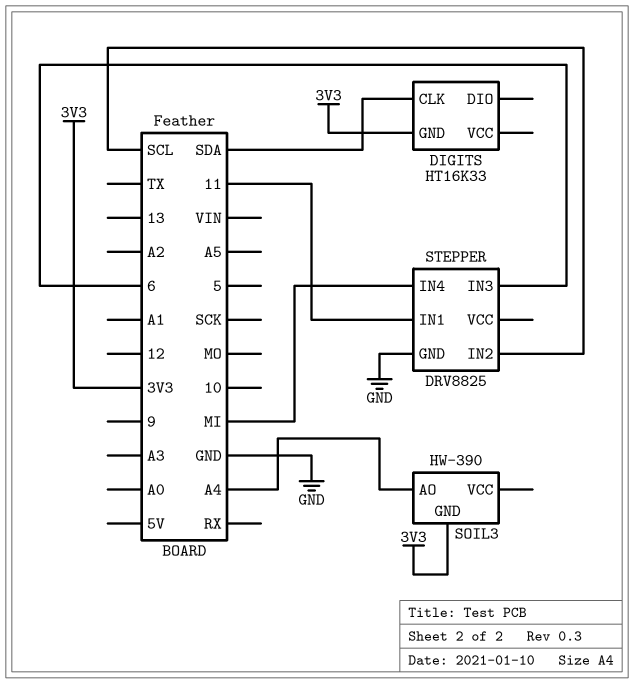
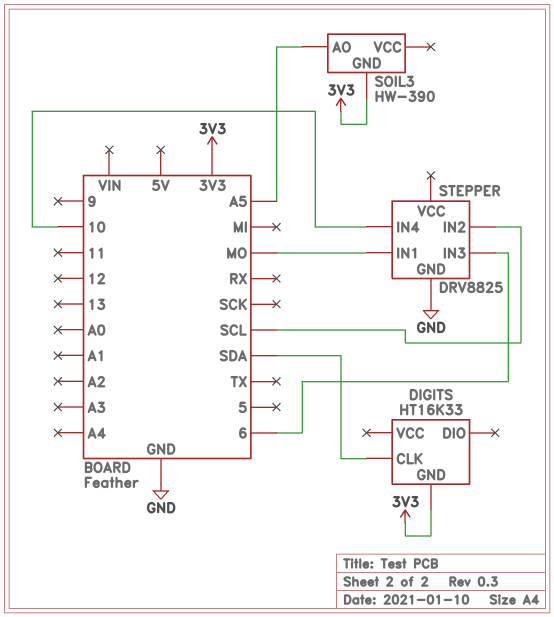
SOIL3 pin AO: A4 -> A5
STEPPER pin IN1: 11 -> MO
STEPPER pin IN4: MI -> 10

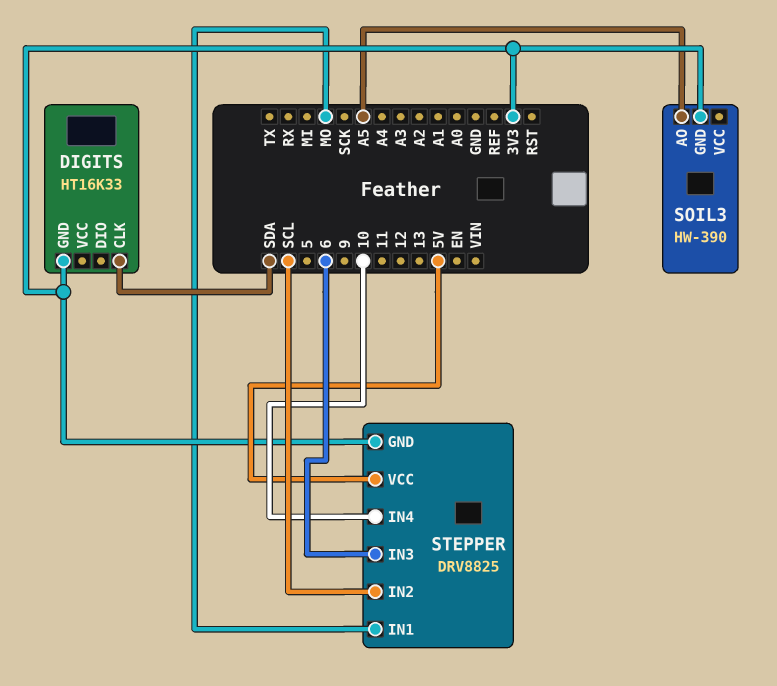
STEPPER pin GND: GND -> 3V3
STEPPER pin VCC: none -> 5V

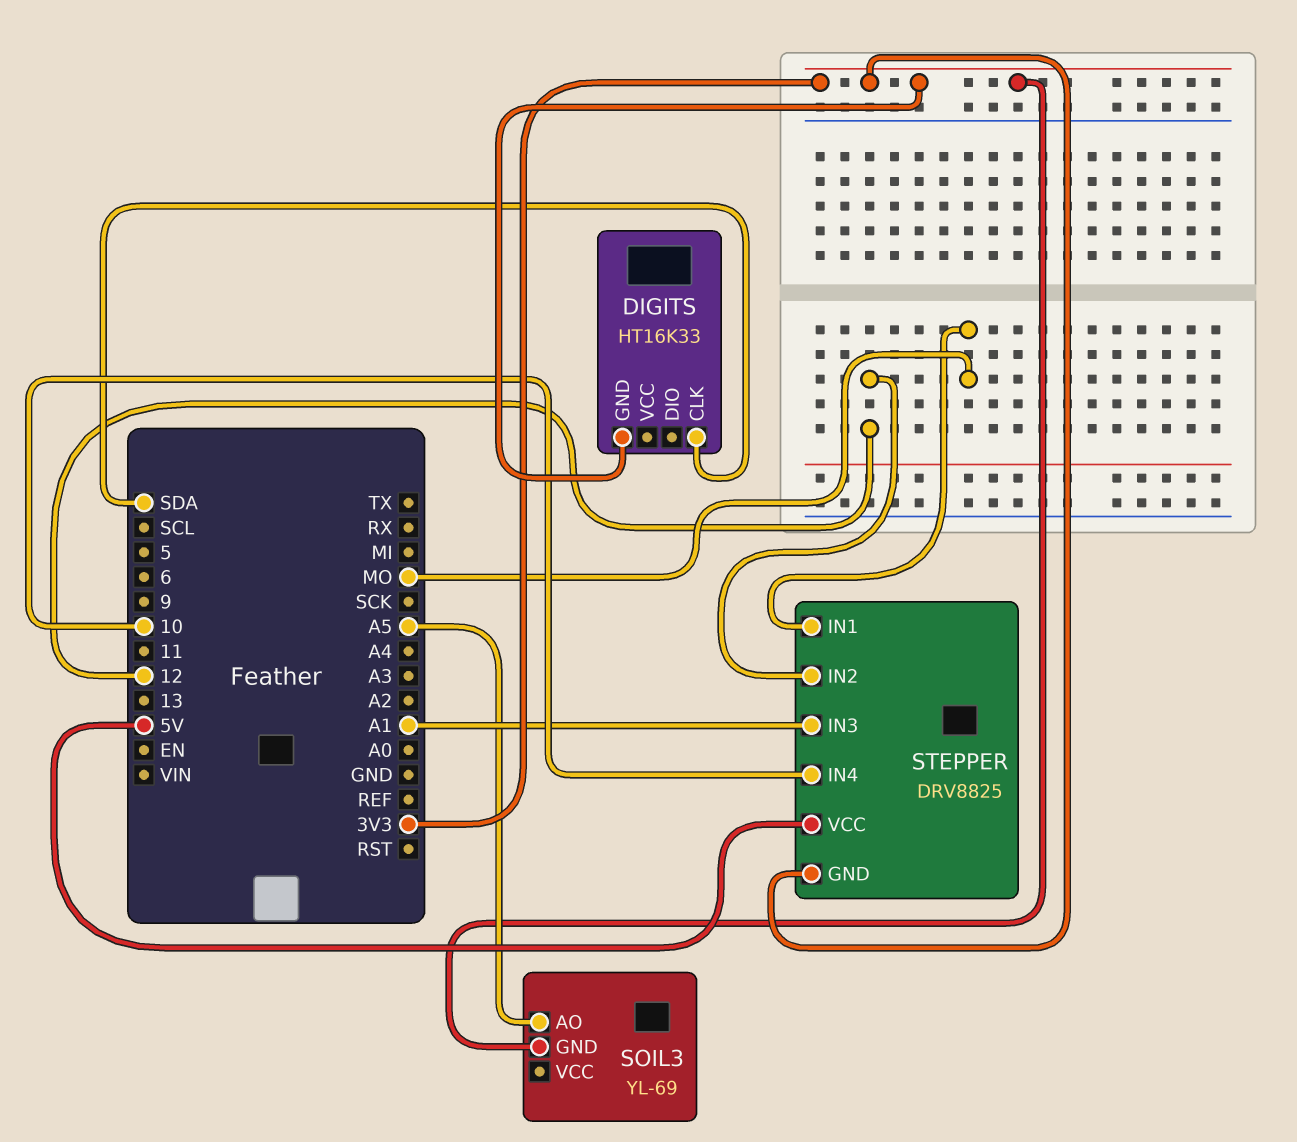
SOIL3: HW-390 -> YL-69
STEPPER pin IN2: SCL -> 12
STEPPER pin IN3: 6 -> A1

